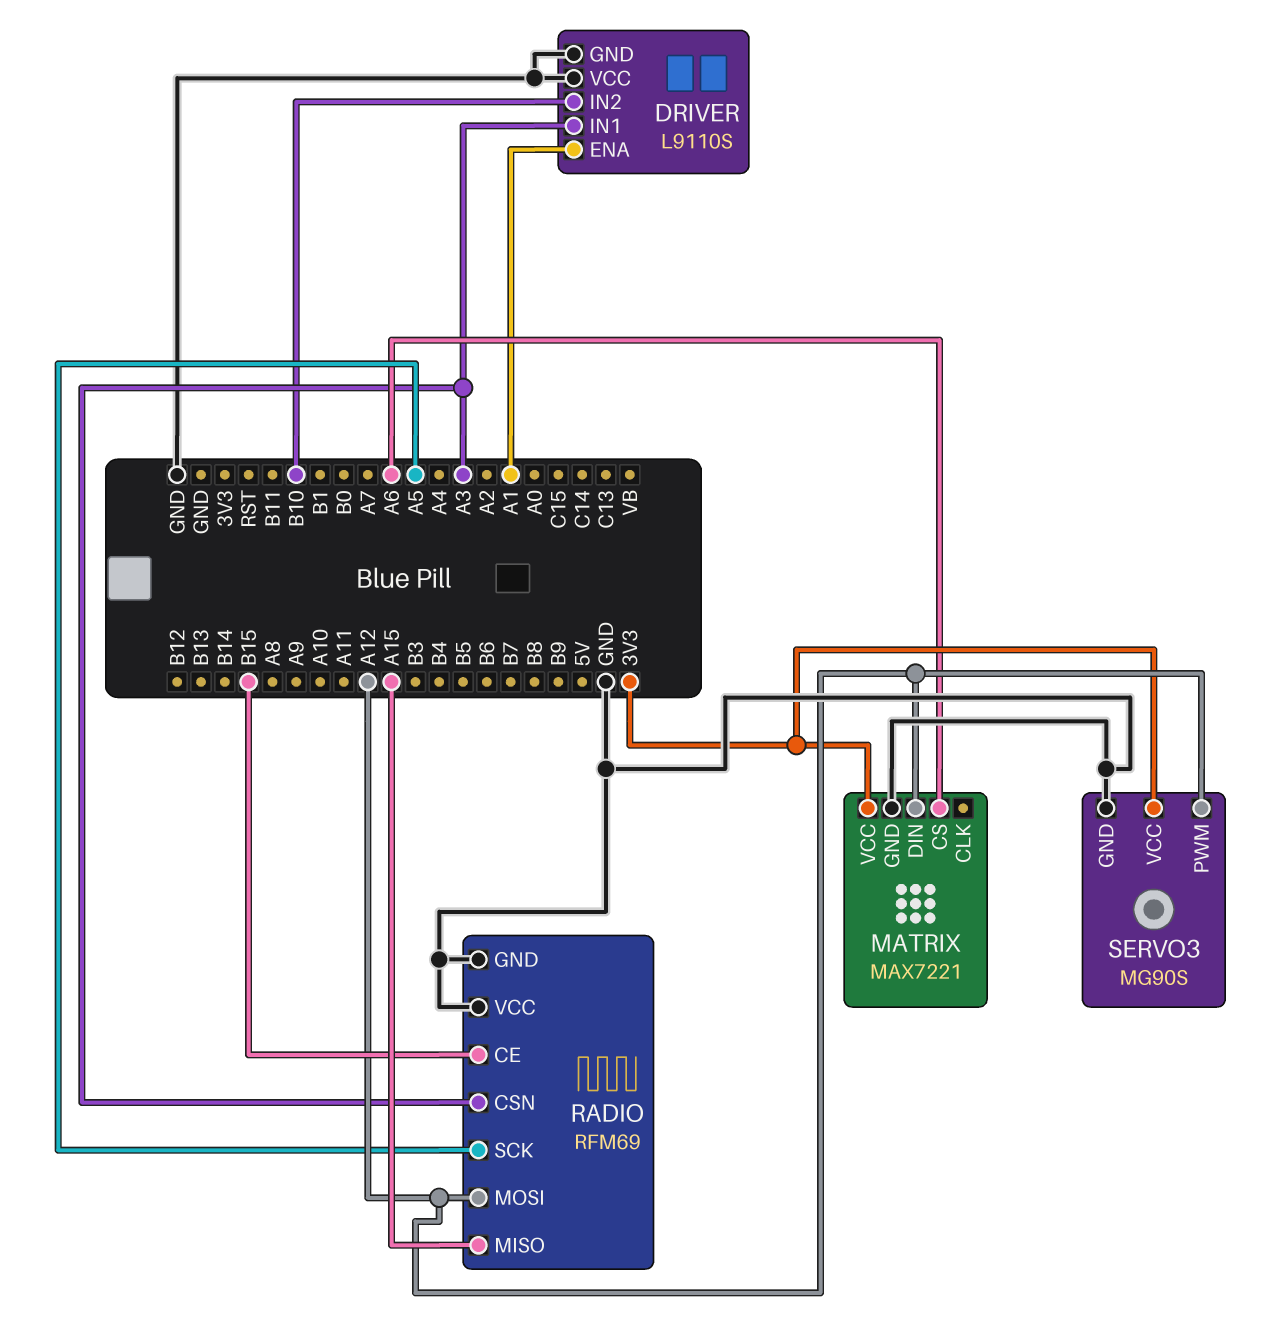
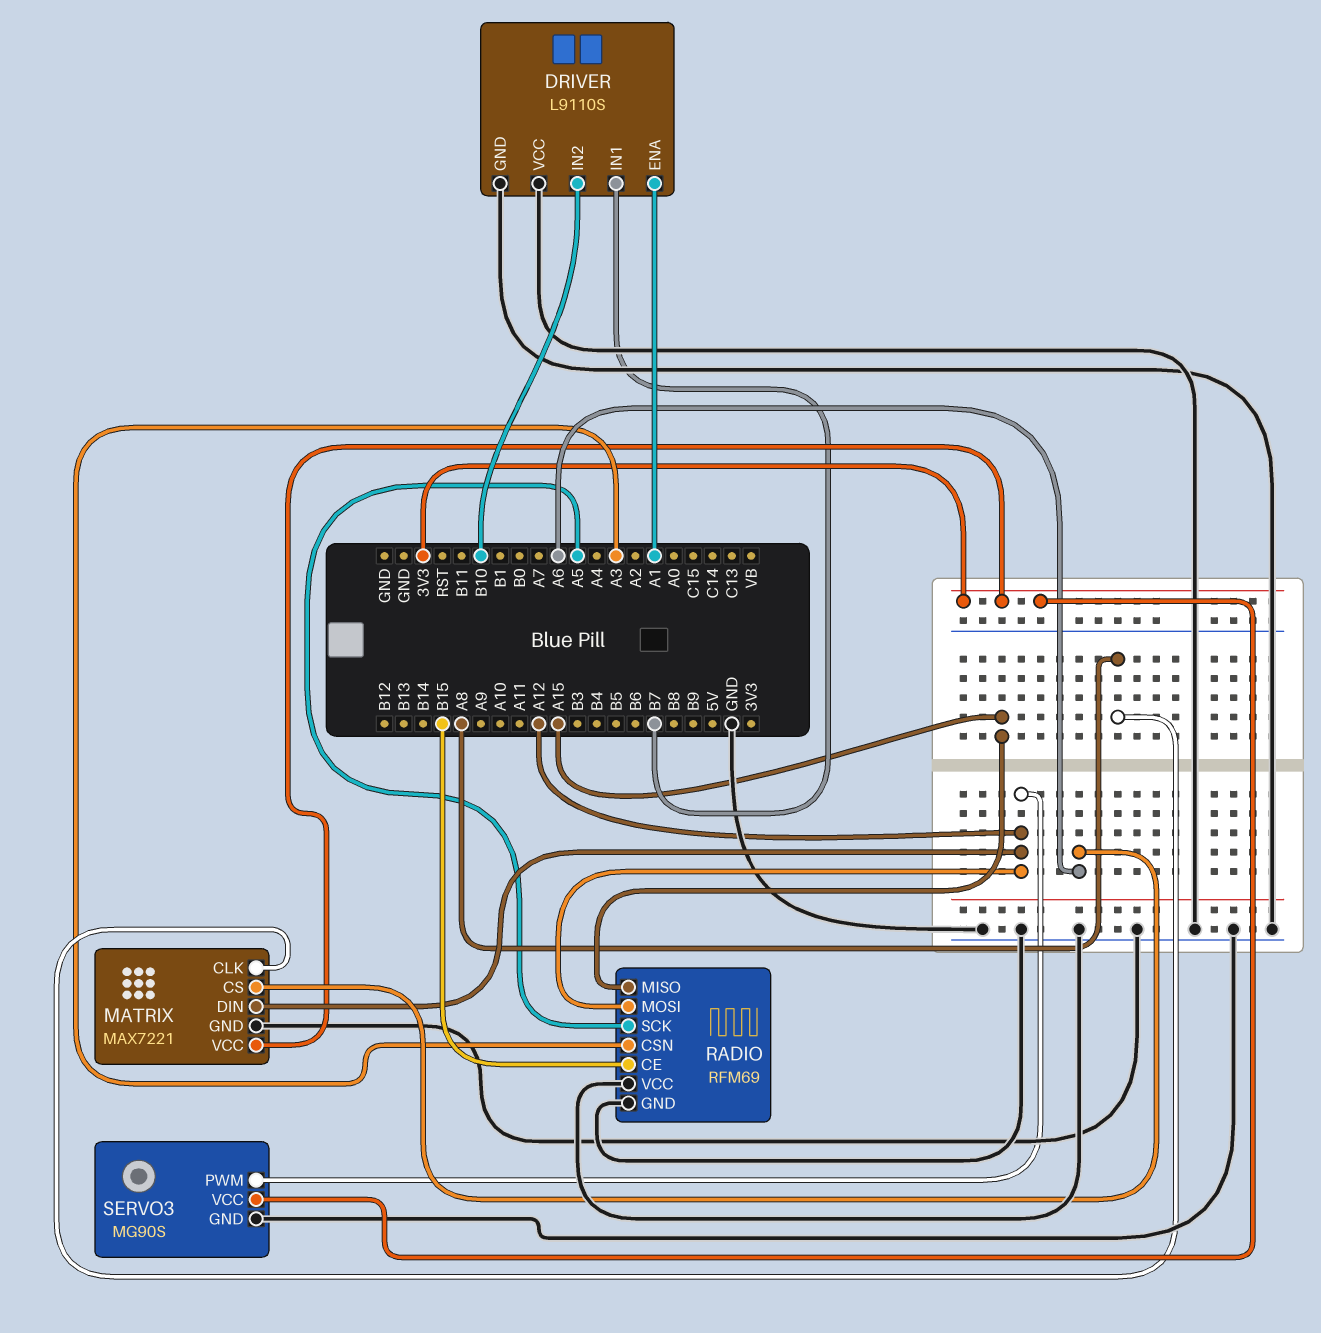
DRIVER pin IN1: A3 -> B7
MATRIX pin CLK: none -> A8

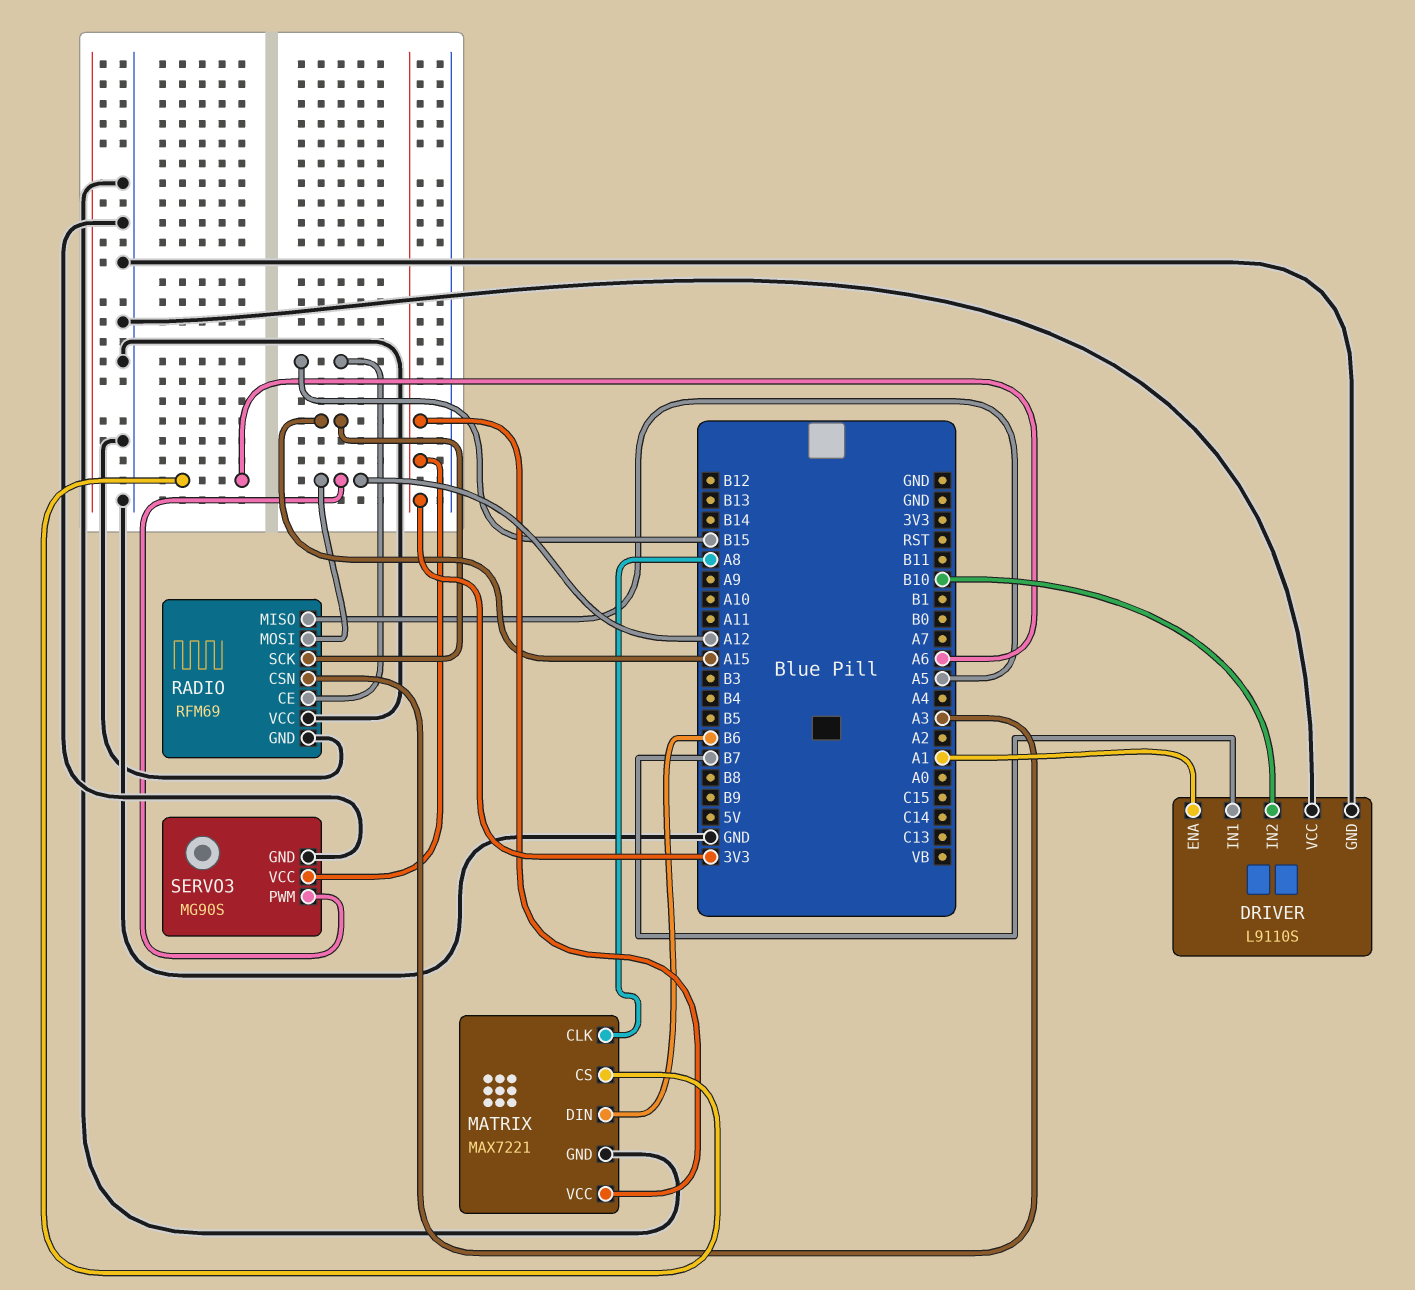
MATRIX pin DIN: A12 -> B6
RADIO pin MISO: A15 -> A5
RADIO pin SCK: A5 -> A15

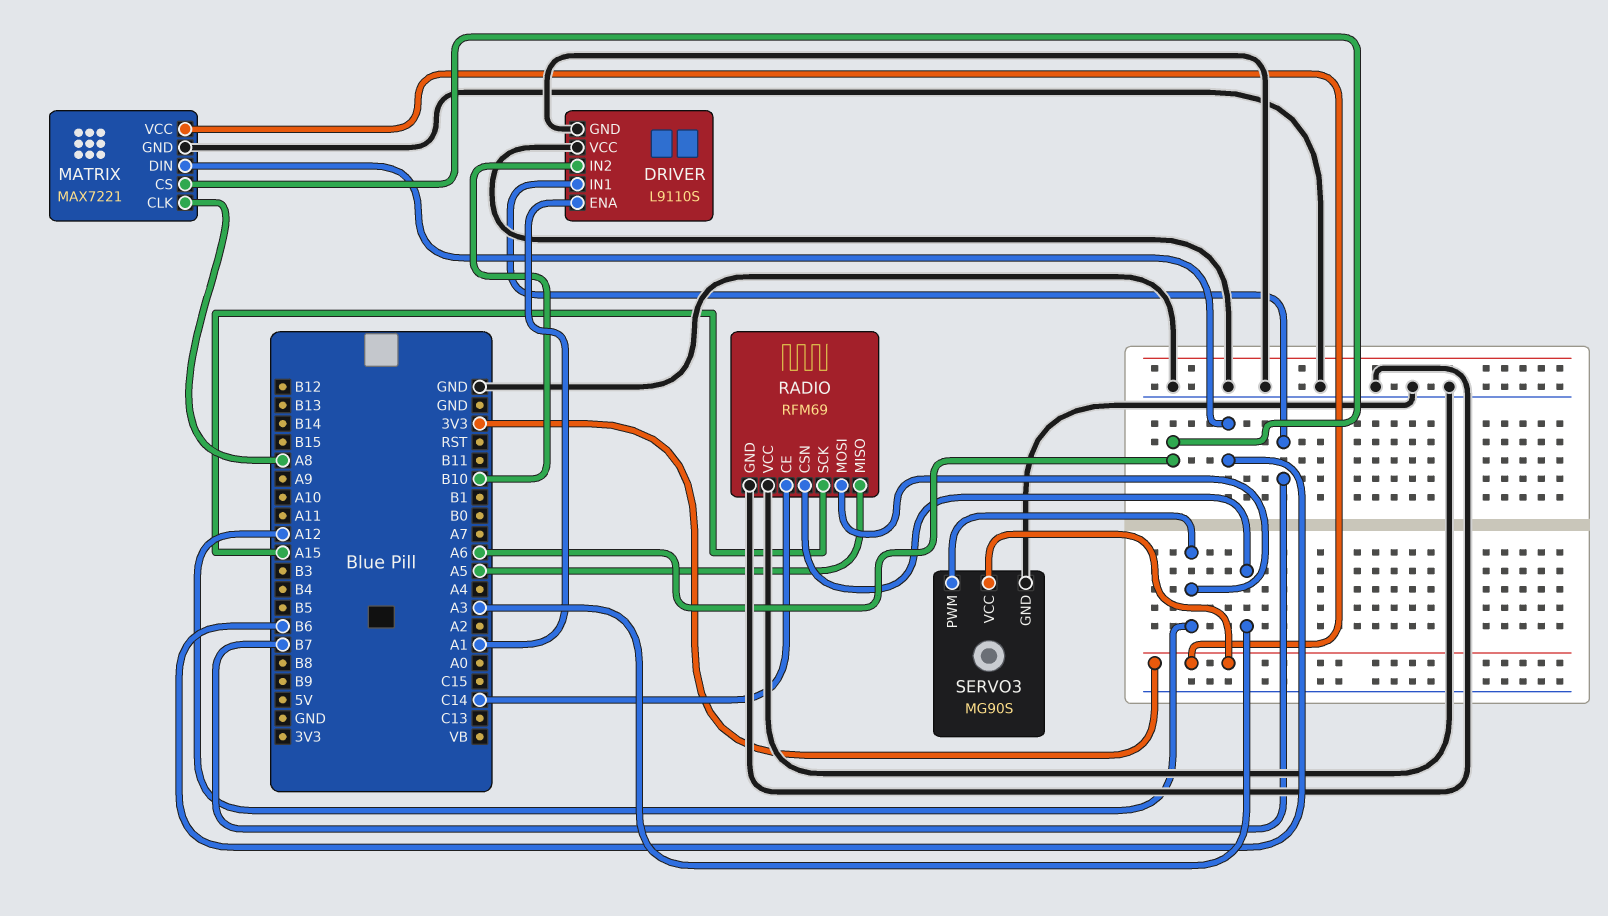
RADIO pin CE: B15 -> C14

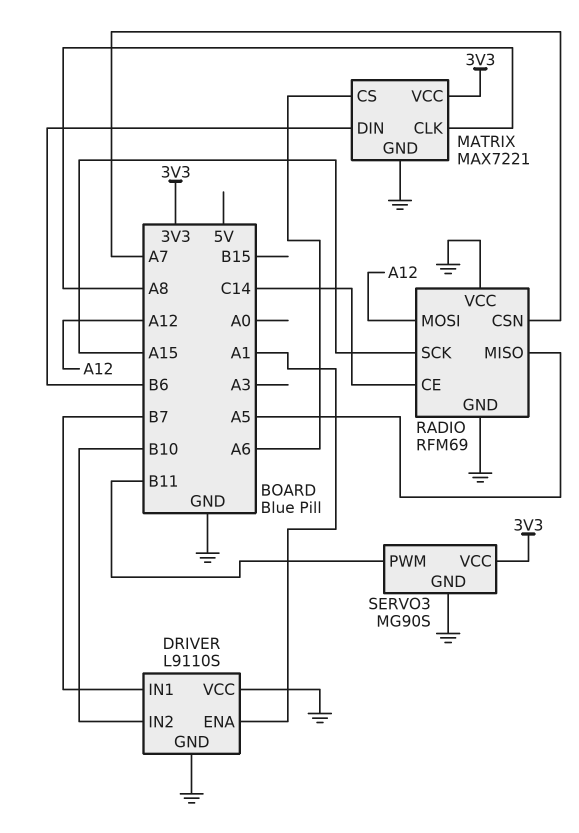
RADIO pin CSN: A3 -> A7
SERVO3 pin PWM: A12 -> B11

